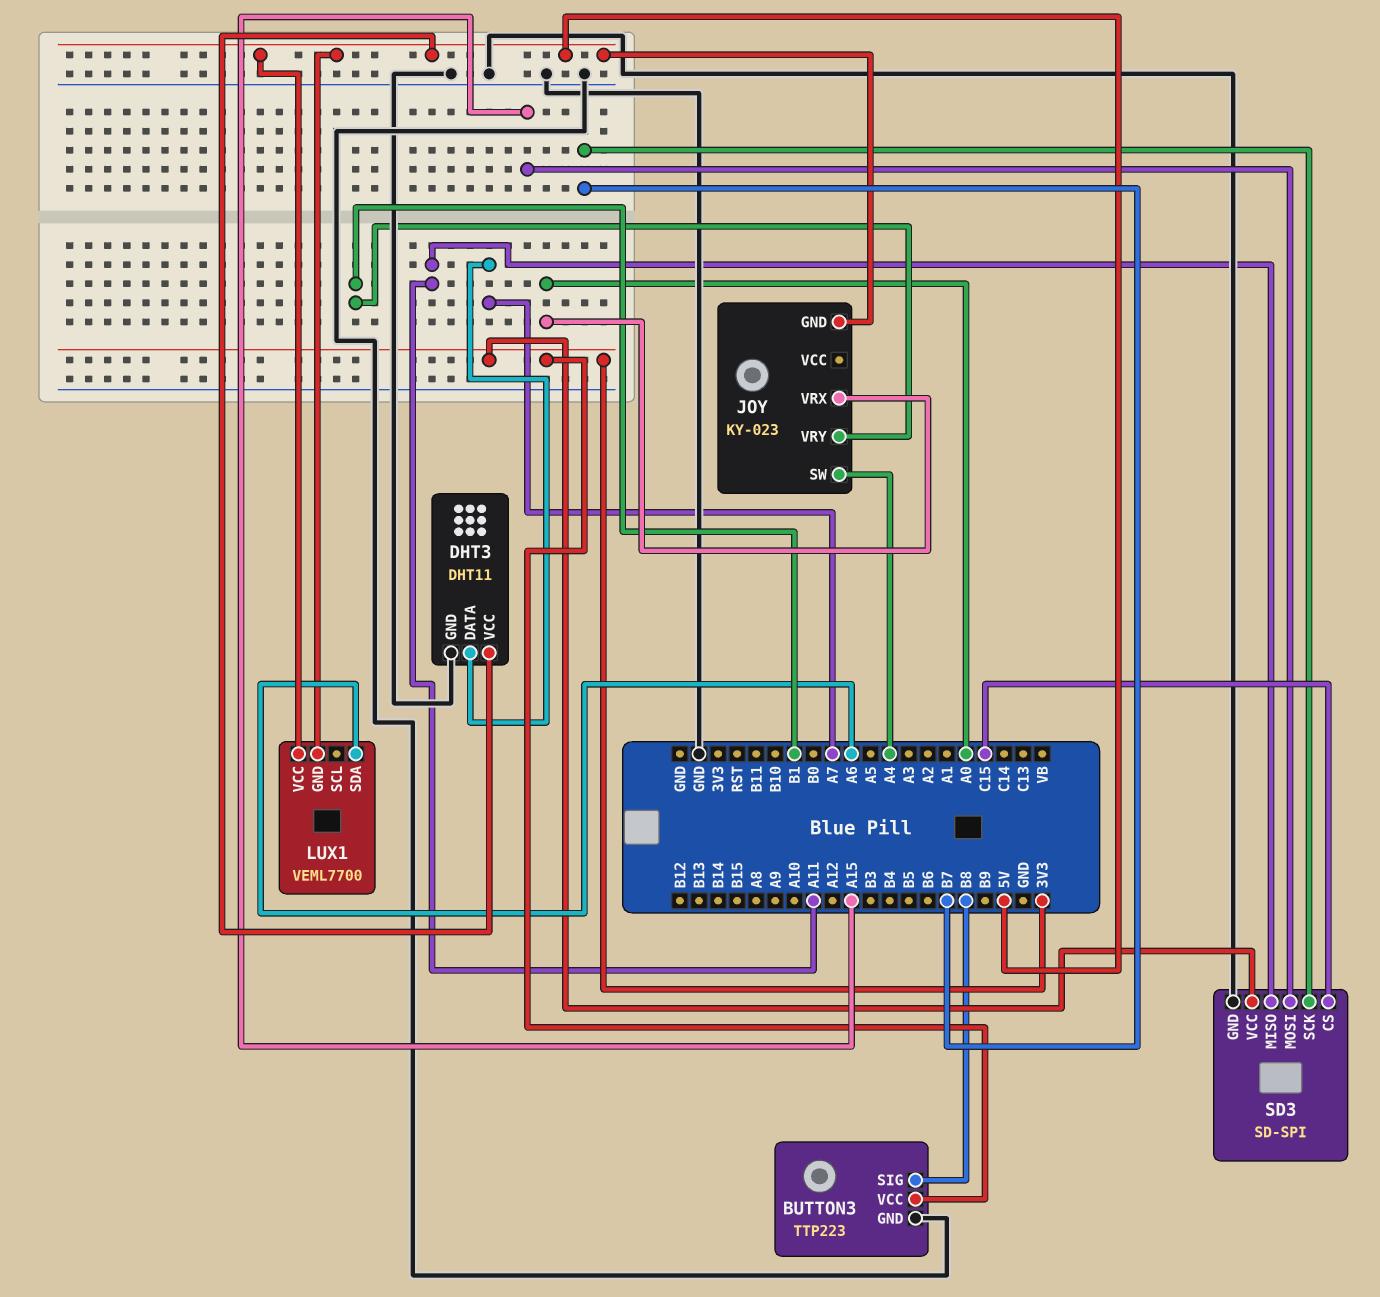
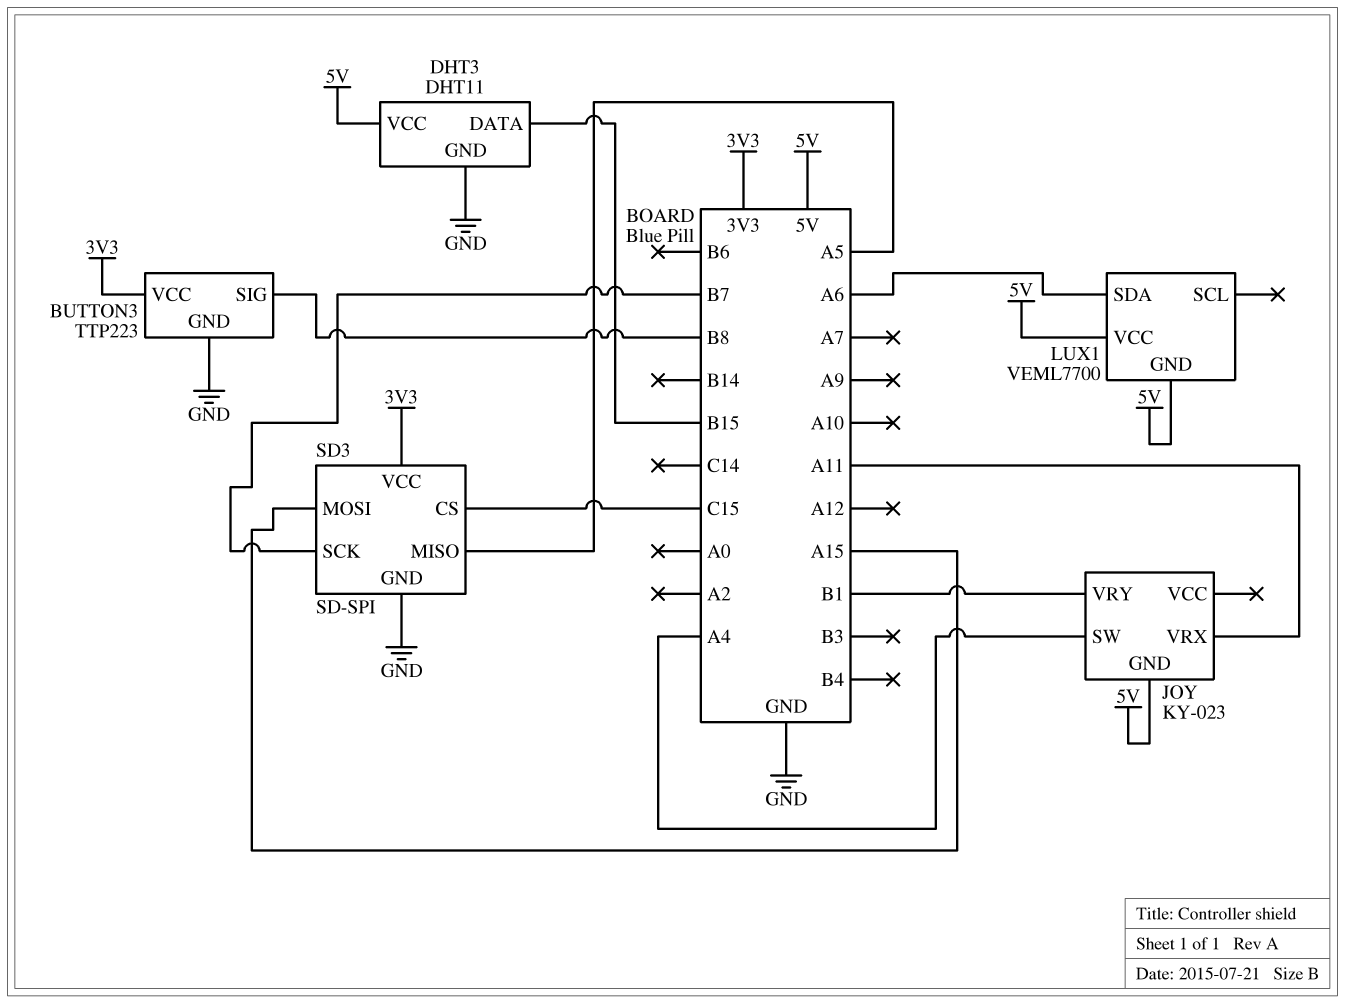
DHT3 pin DATA: A7 -> B15
JOY pin VRX: A0 -> A11
SD3 pin MISO: A11 -> A5

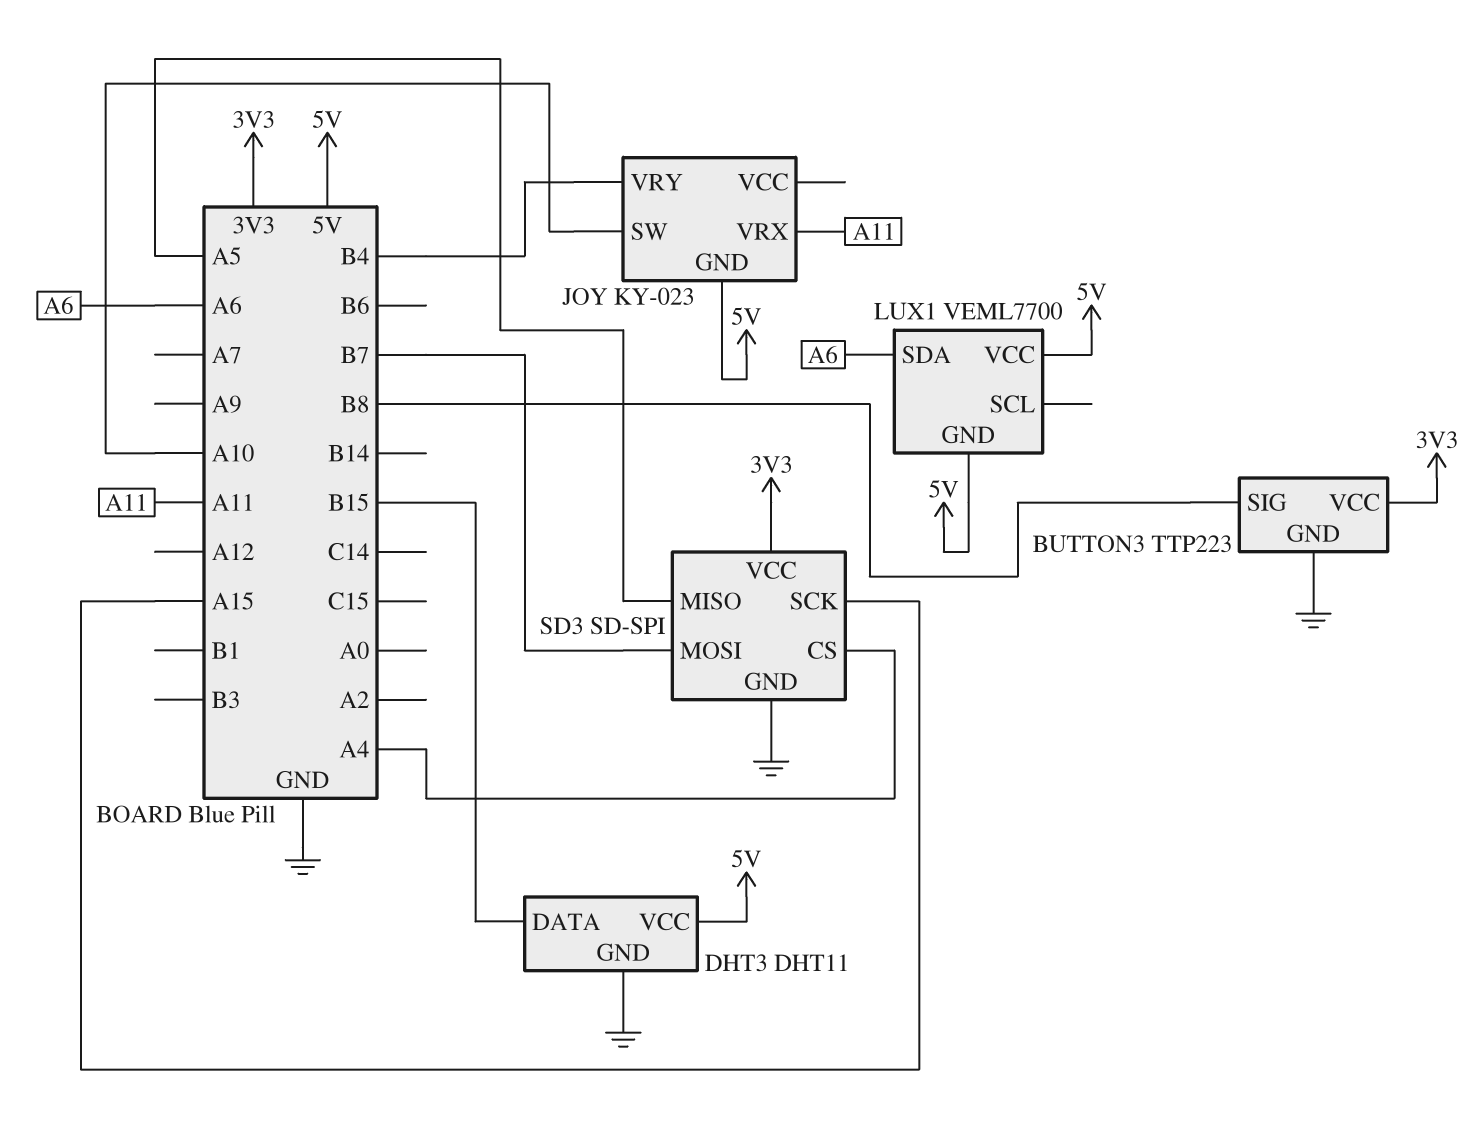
JOY pin SW: A4 -> A10
JOY pin VRY: B1 -> B4
SD3 pin CS: C15 -> A4
SD3 pin MOSI: A15 -> B7
SD3 pin SCK: B7 -> A15

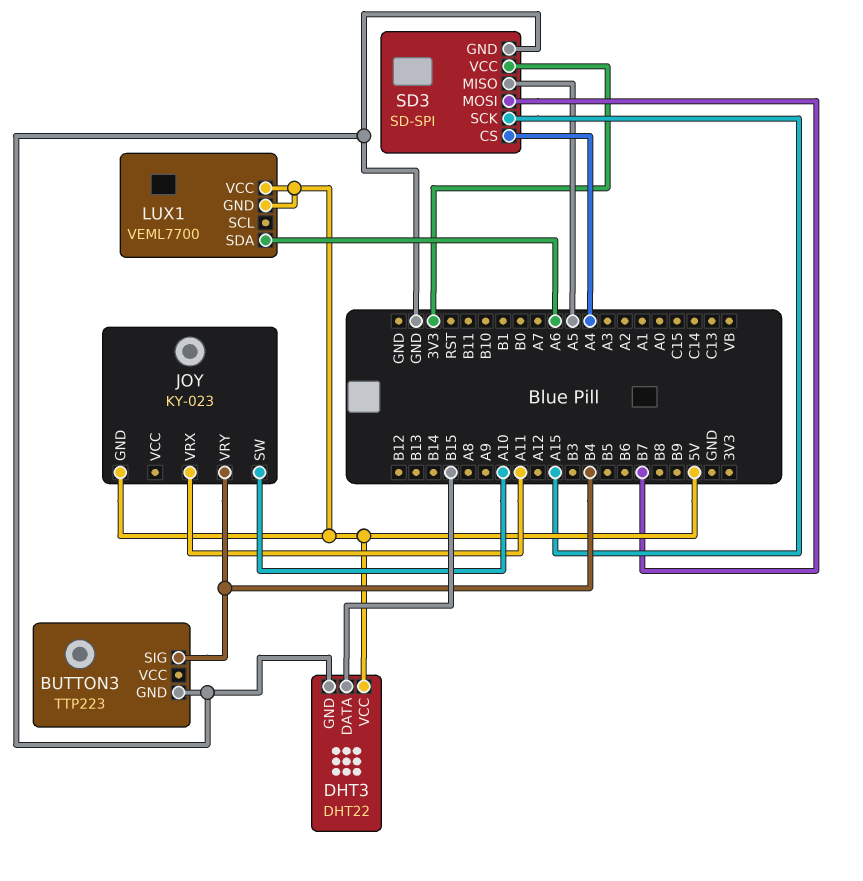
BUTTON3 pin SIG: B8 -> B4
BUTTON3 pin VCC: 3V3 -> none
DHT3: DHT11 -> DHT22

